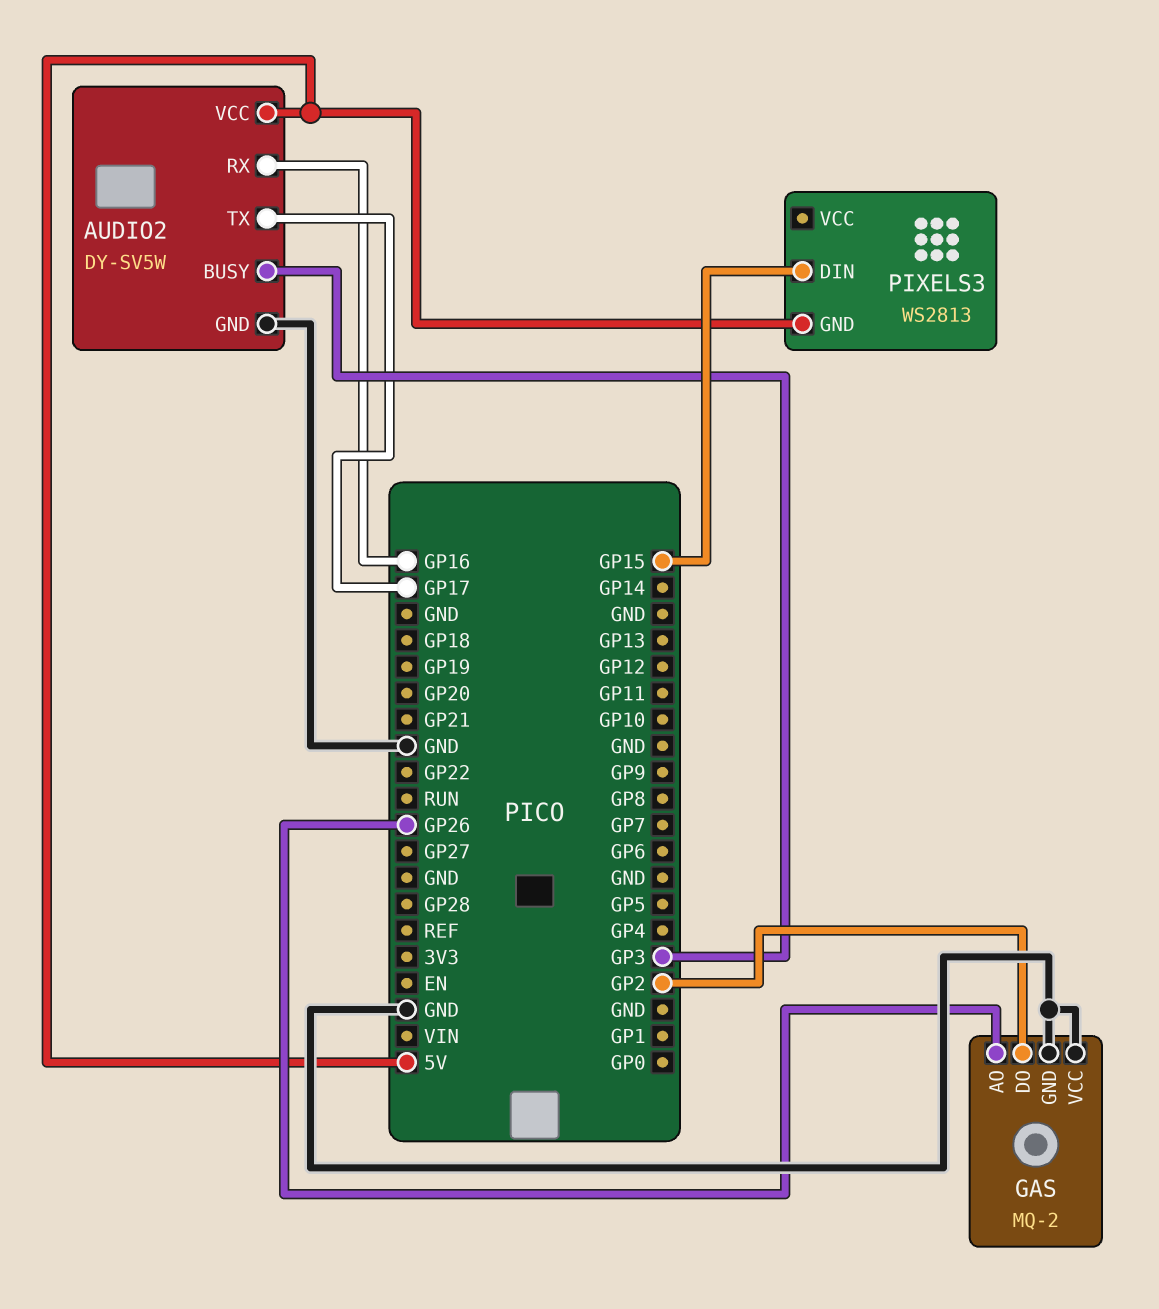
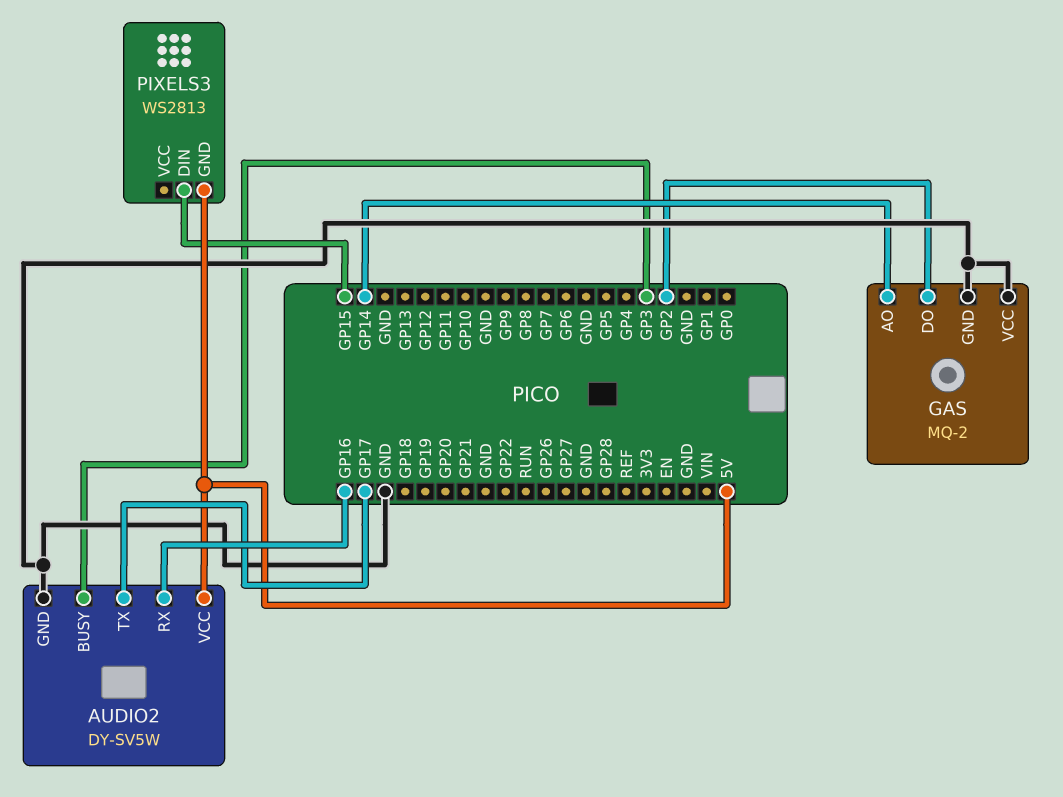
GAS pin AO: GP26 -> GP14

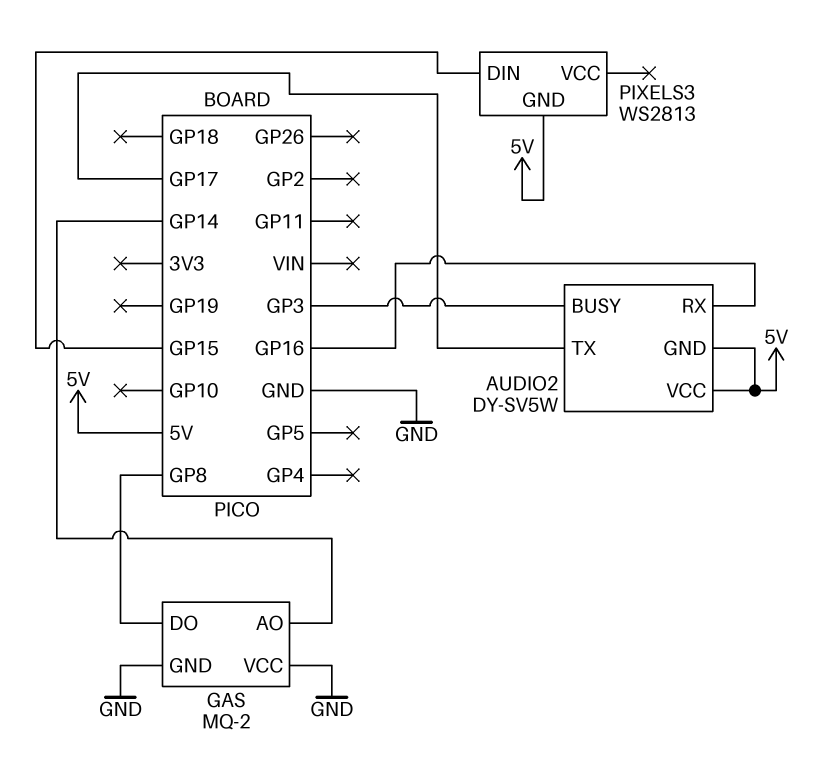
AUDIO2 pin GND: GND -> 5V
GAS pin DO: GP2 -> GP8

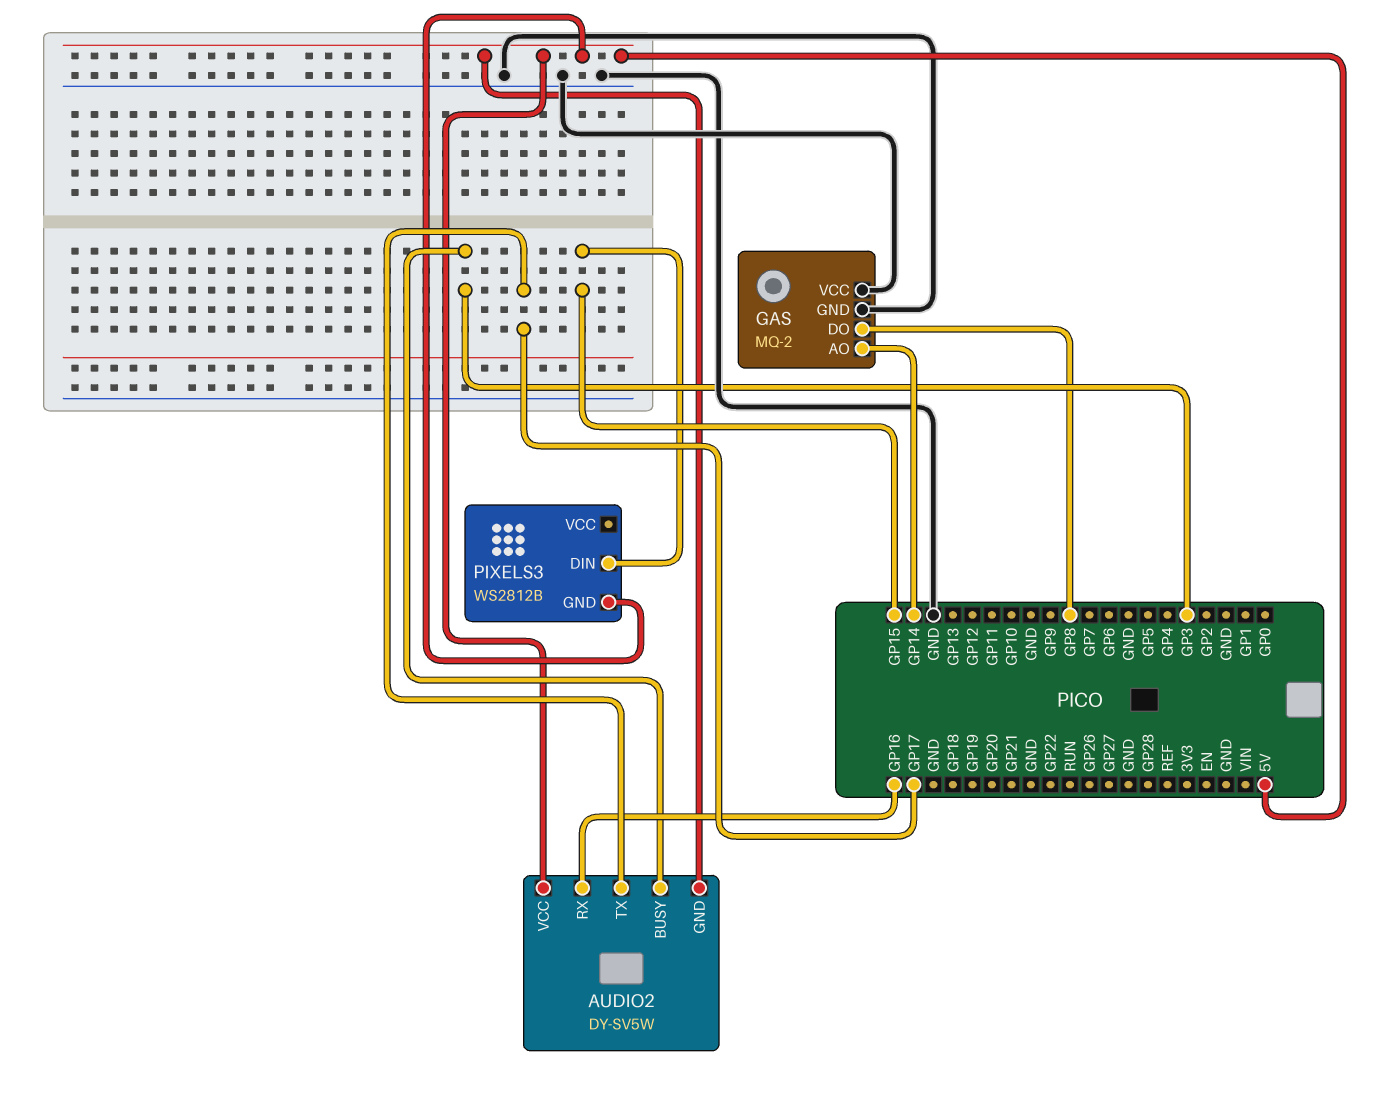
PIXELS3: WS2813 -> WS2812B

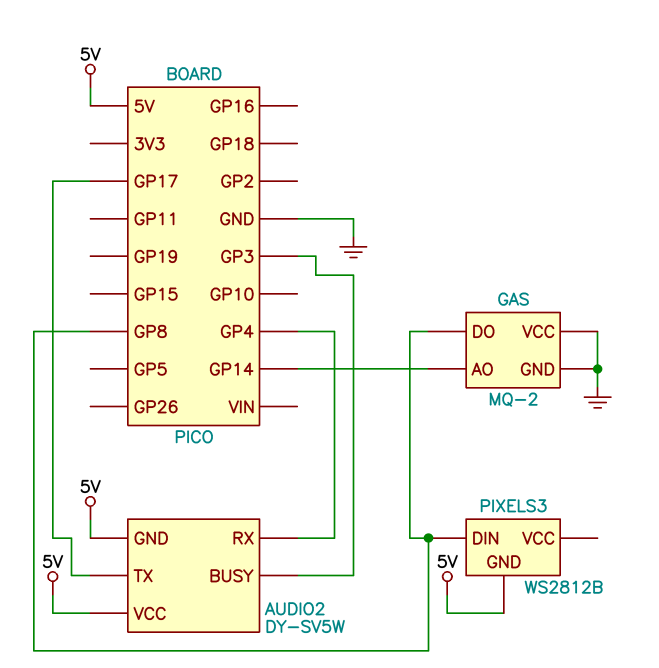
AUDIO2 pin RX: GP16 -> GP4
PIXELS3 pin DIN: GP15 -> GP8

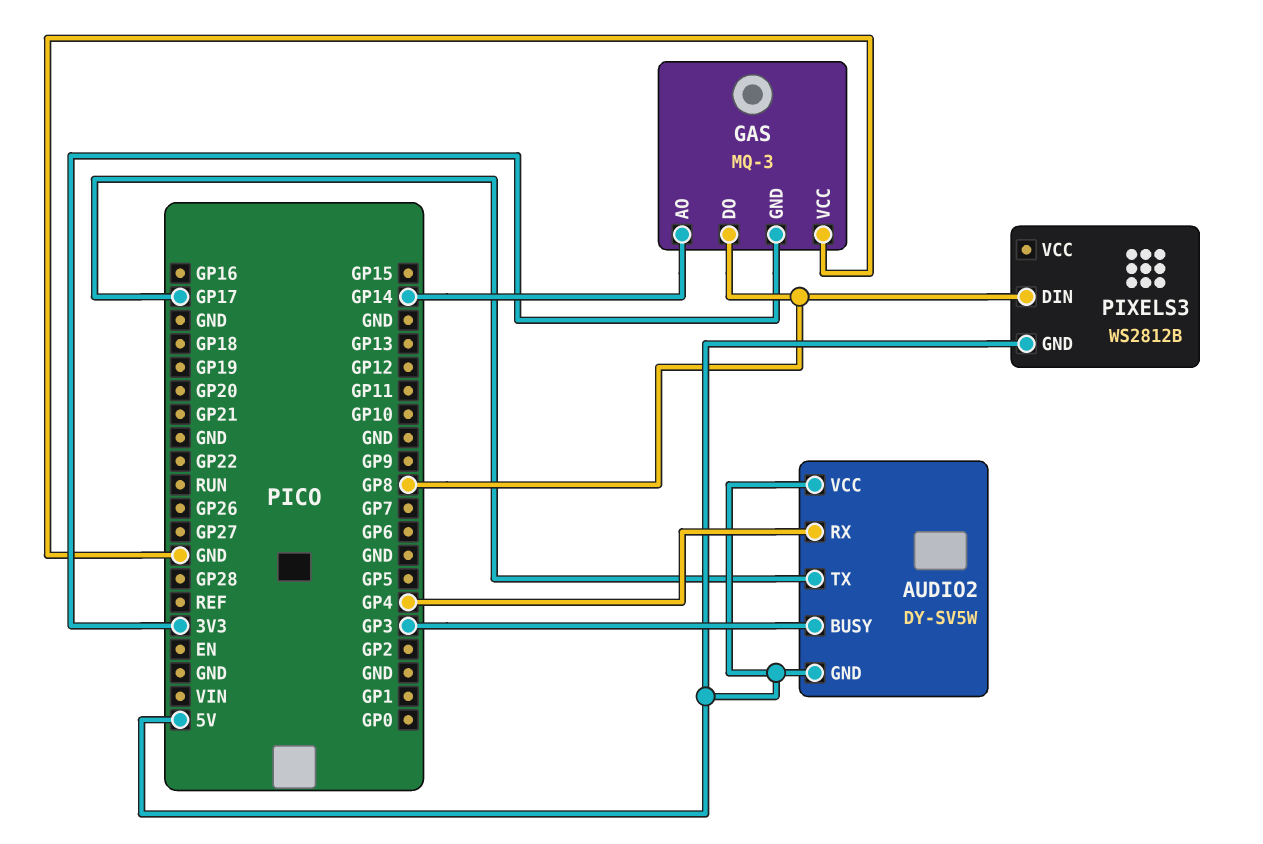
GAS: MQ-2 -> MQ-3
GAS pin GND: GND -> 3V3

